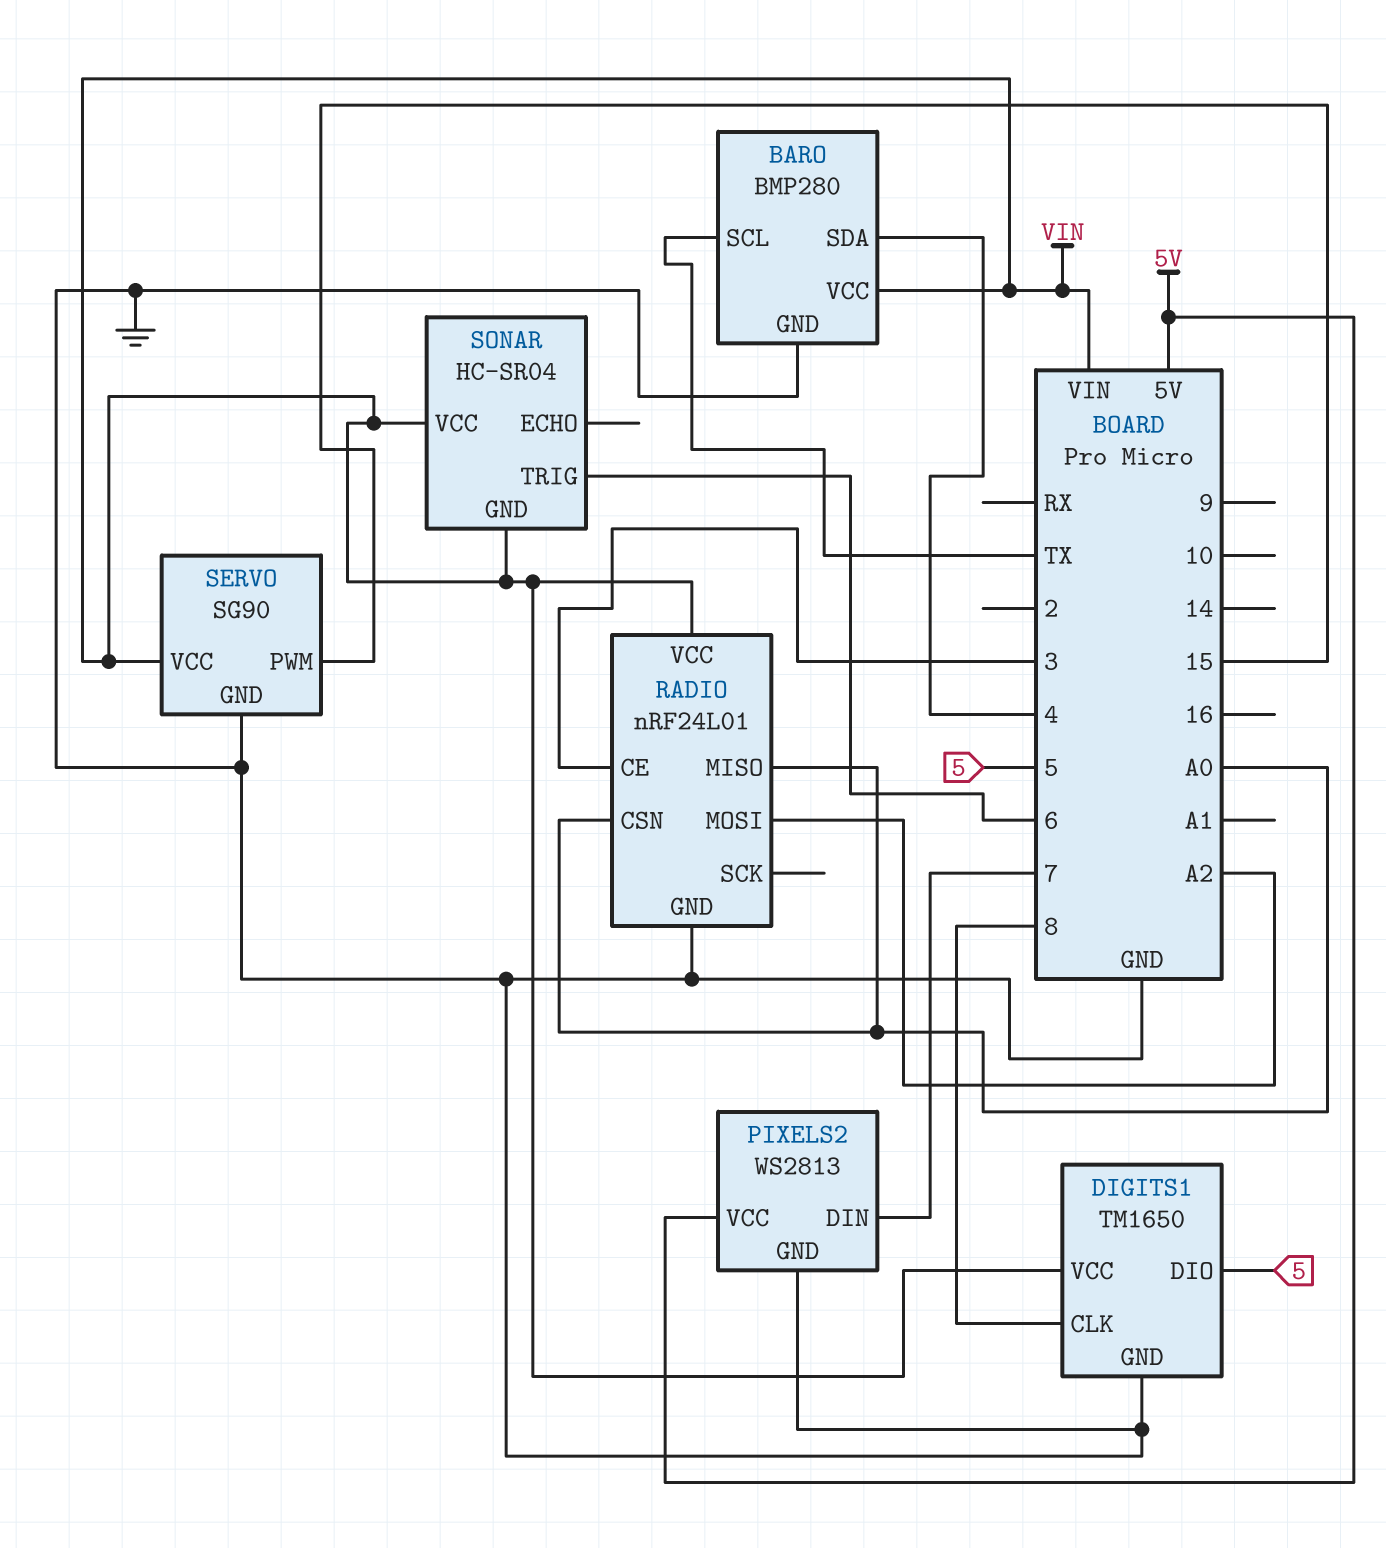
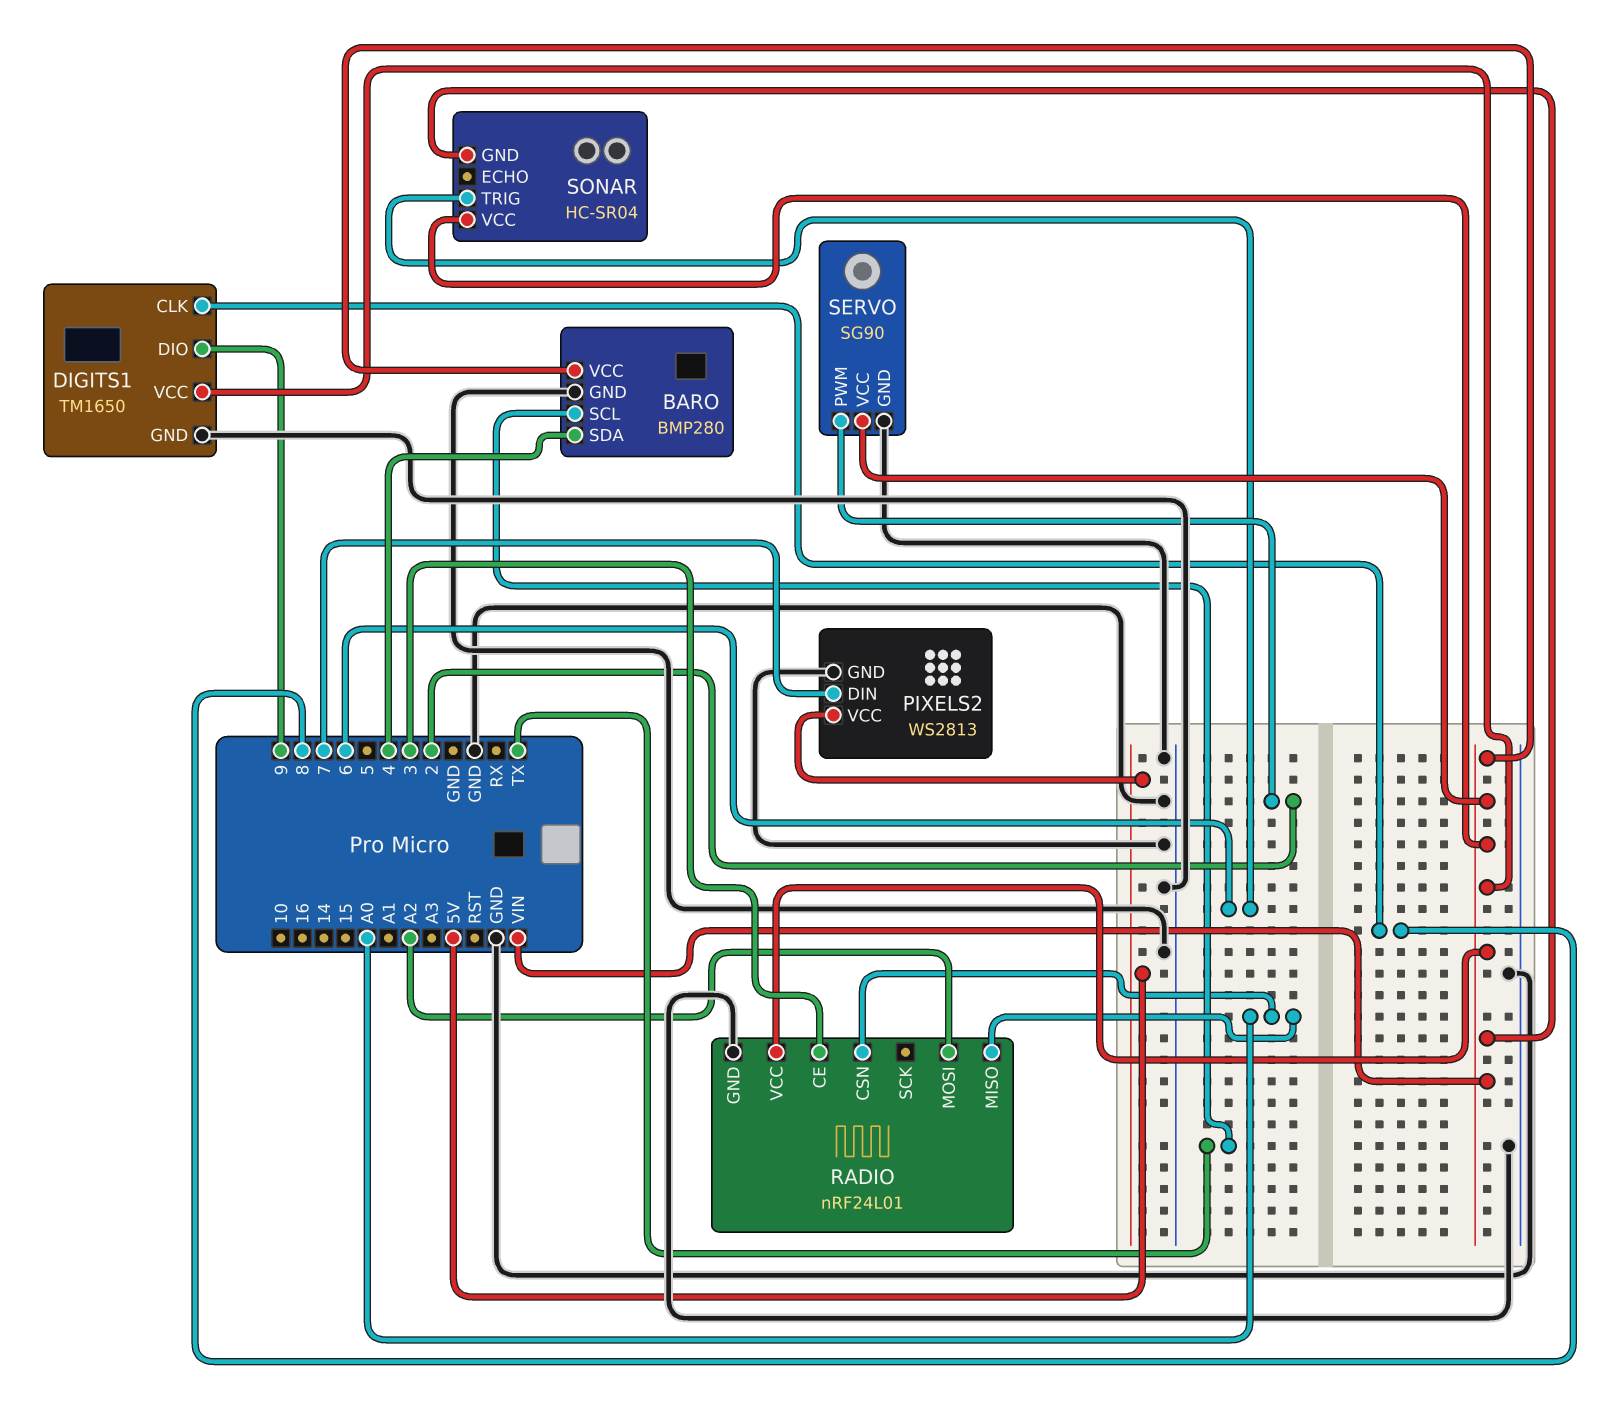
DIGITS1 pin DIO: 5 -> 9
SERVO pin PWM: 15 -> 2

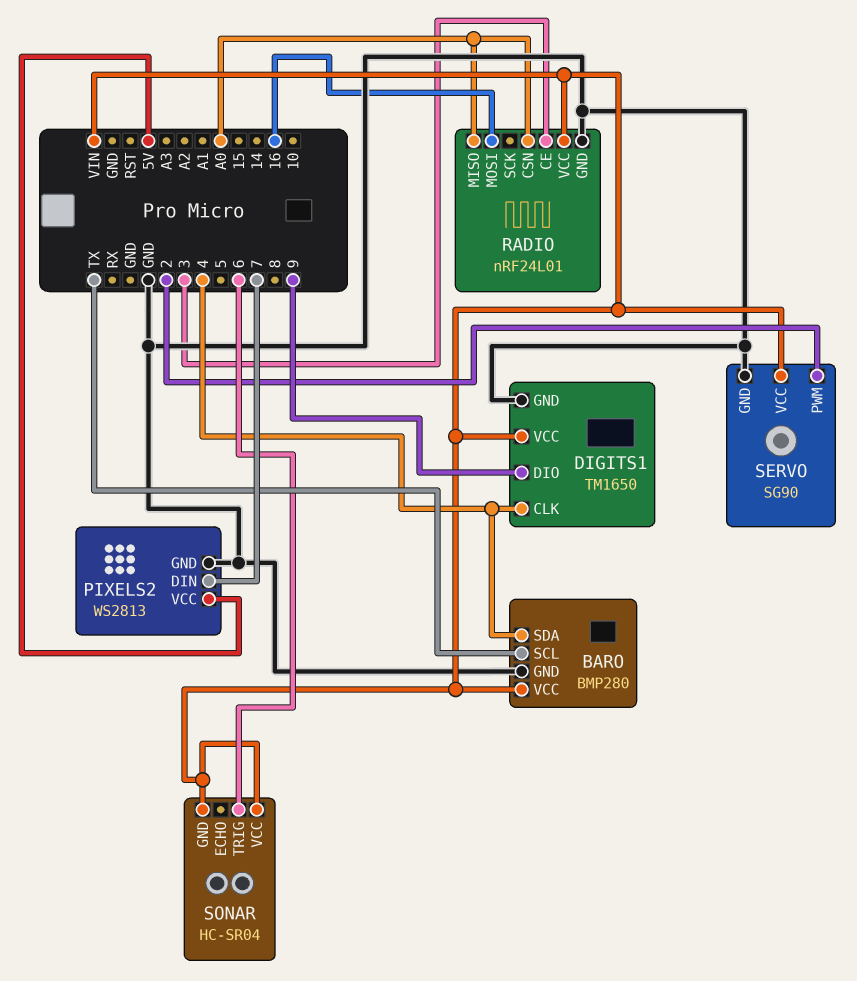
DIGITS1 pin CLK: 8 -> 4
RADIO pin MOSI: A2 -> 16

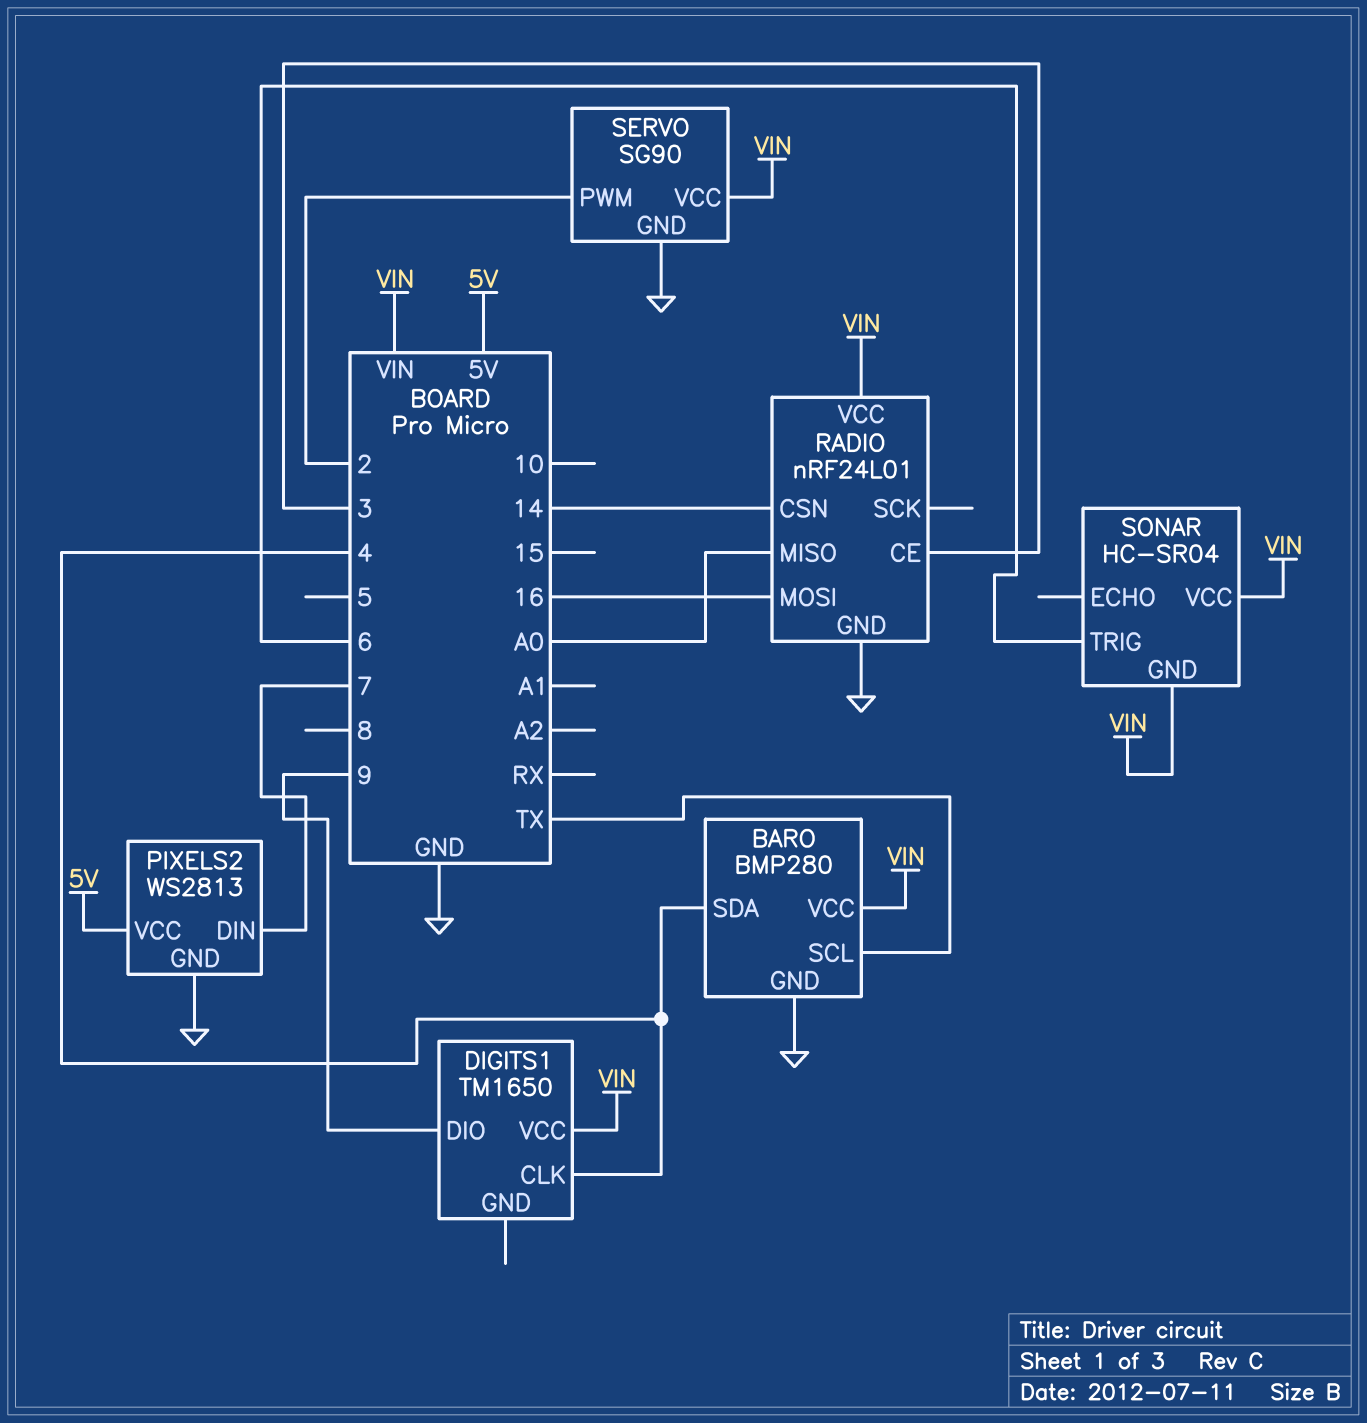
DIGITS1 pin GND: GND -> none
RADIO pin CSN: A0 -> 14

